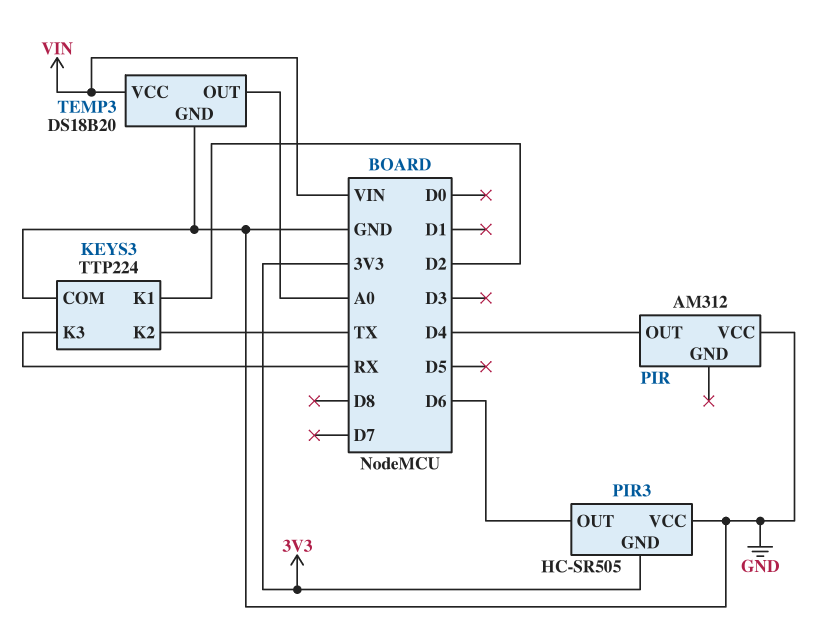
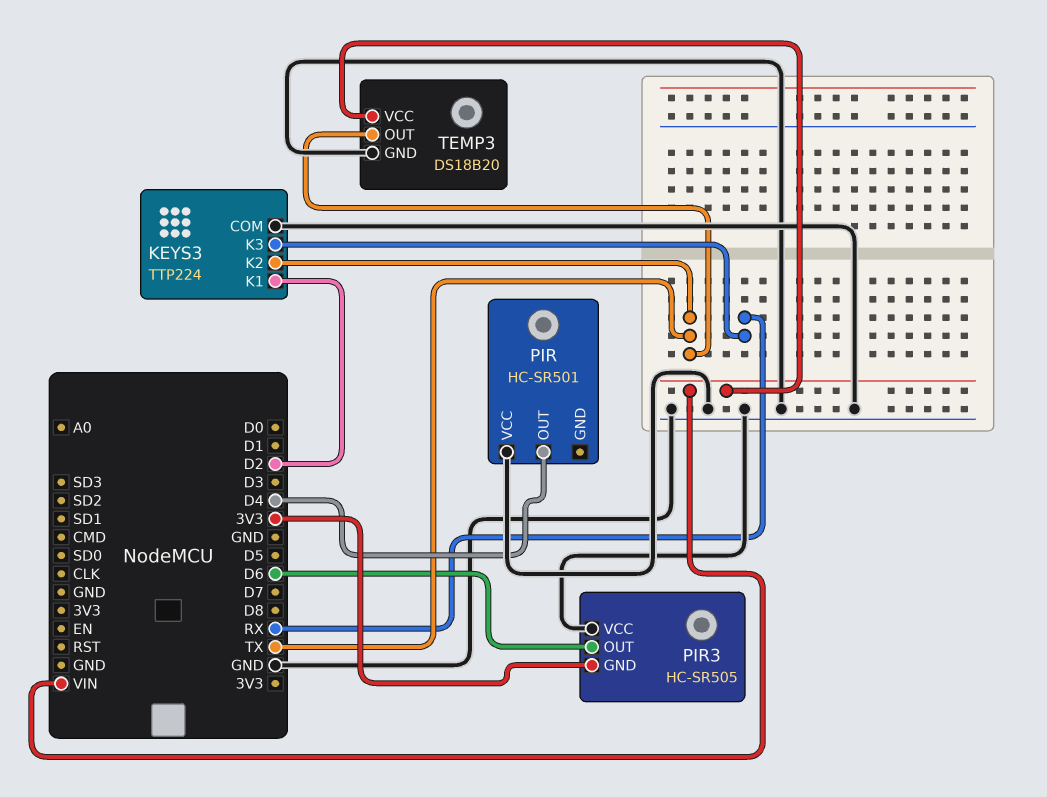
PIR: AM312 -> HC-SR501
TEMP3 pin OUT: A0 -> TX

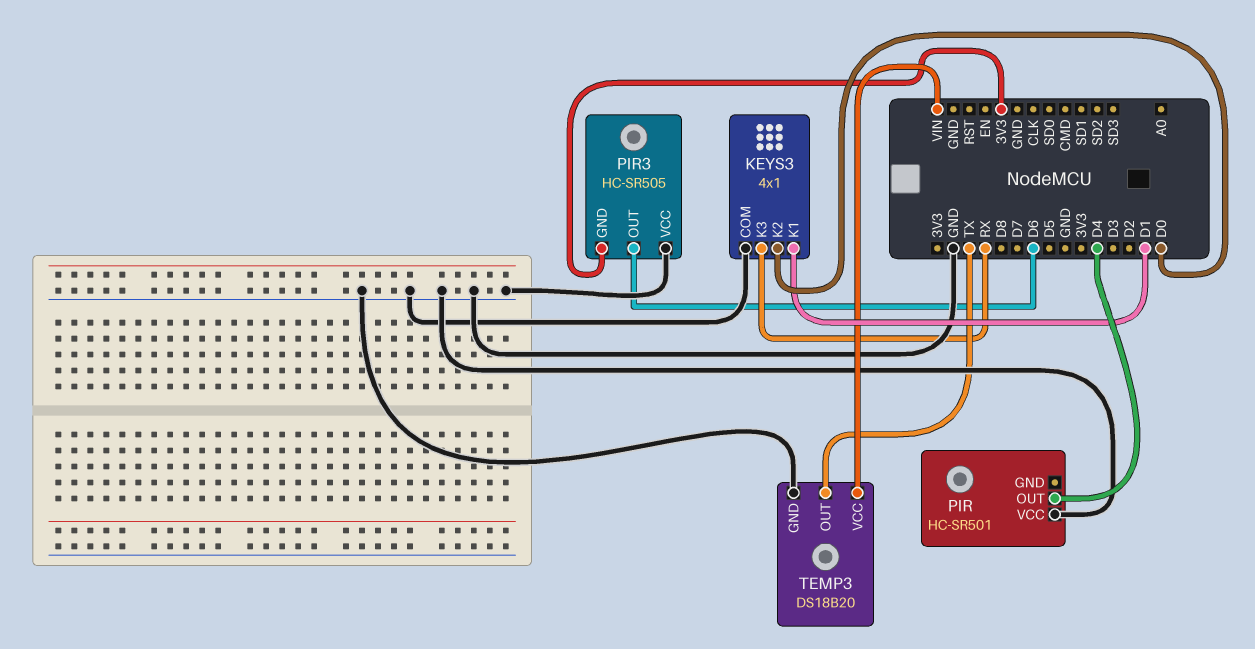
KEYS3: TTP224 -> 4x1
KEYS3 pin K1: D2 -> D1
KEYS3 pin K2: TX -> D0

